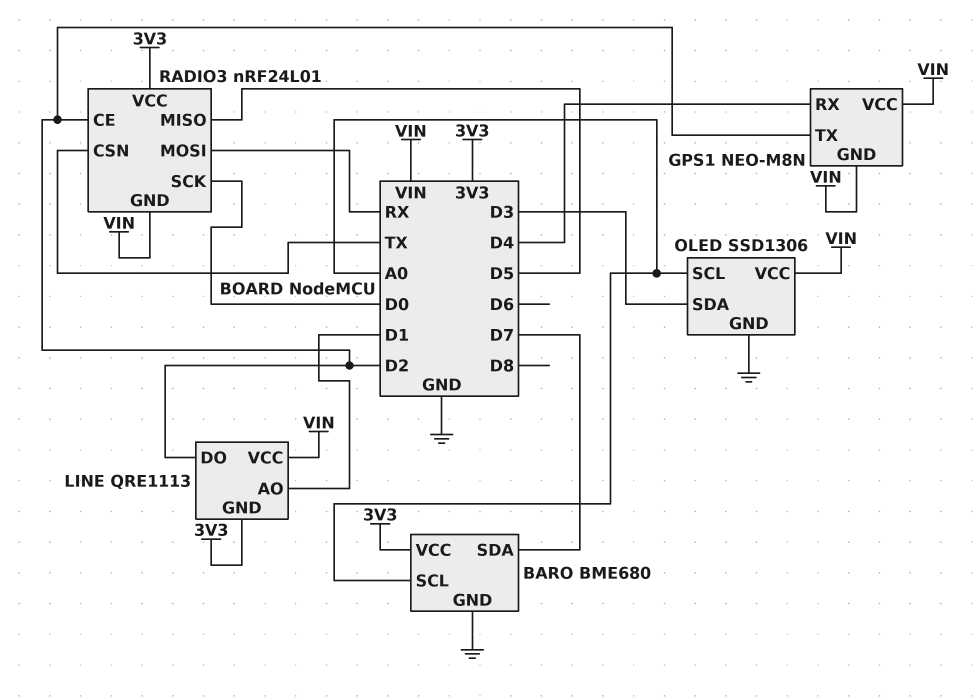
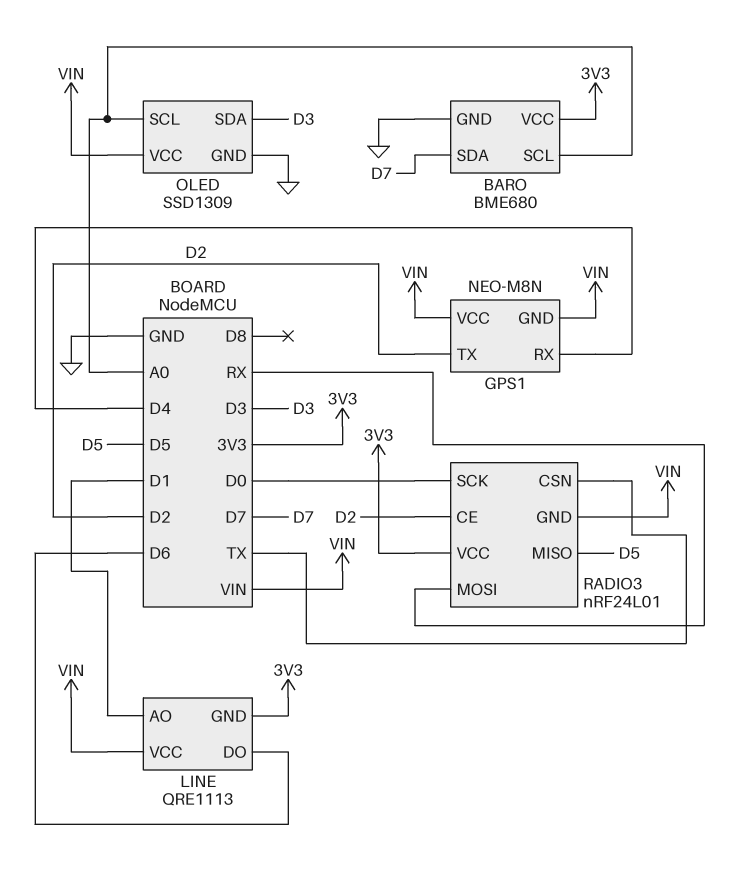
LINE pin DO: D2 -> D6
OLED: SSD1306 -> SSD1309

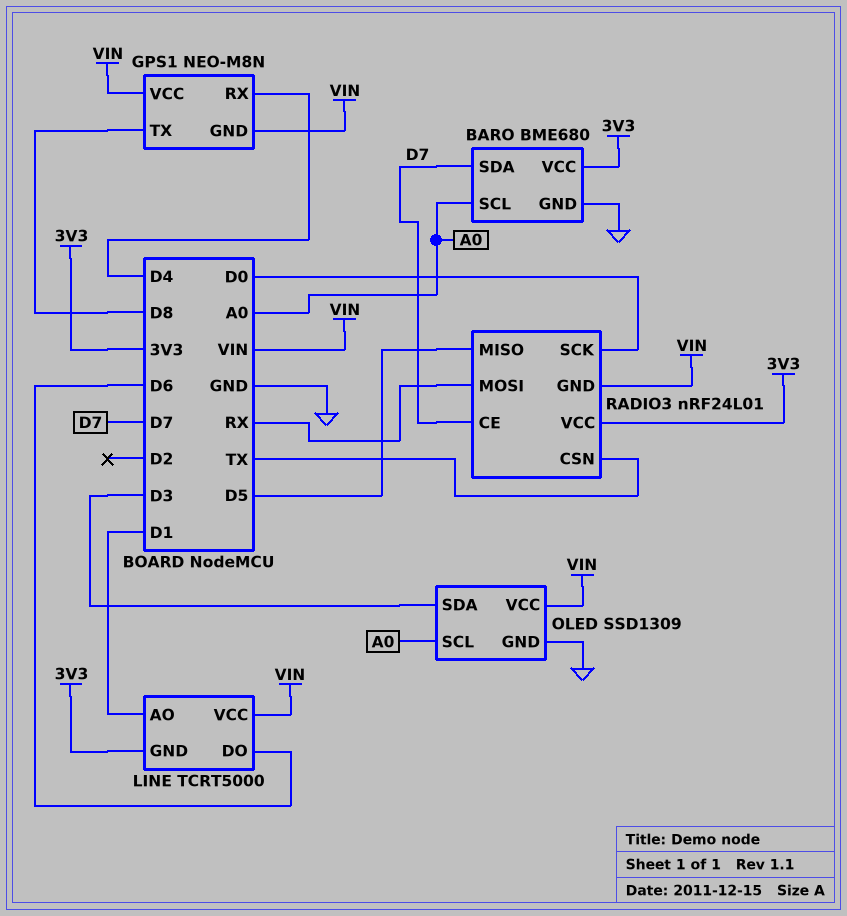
GPS1 pin TX: D2 -> D8
LINE: QRE1113 -> TCRT5000
RADIO3 pin CE: D2 -> D7

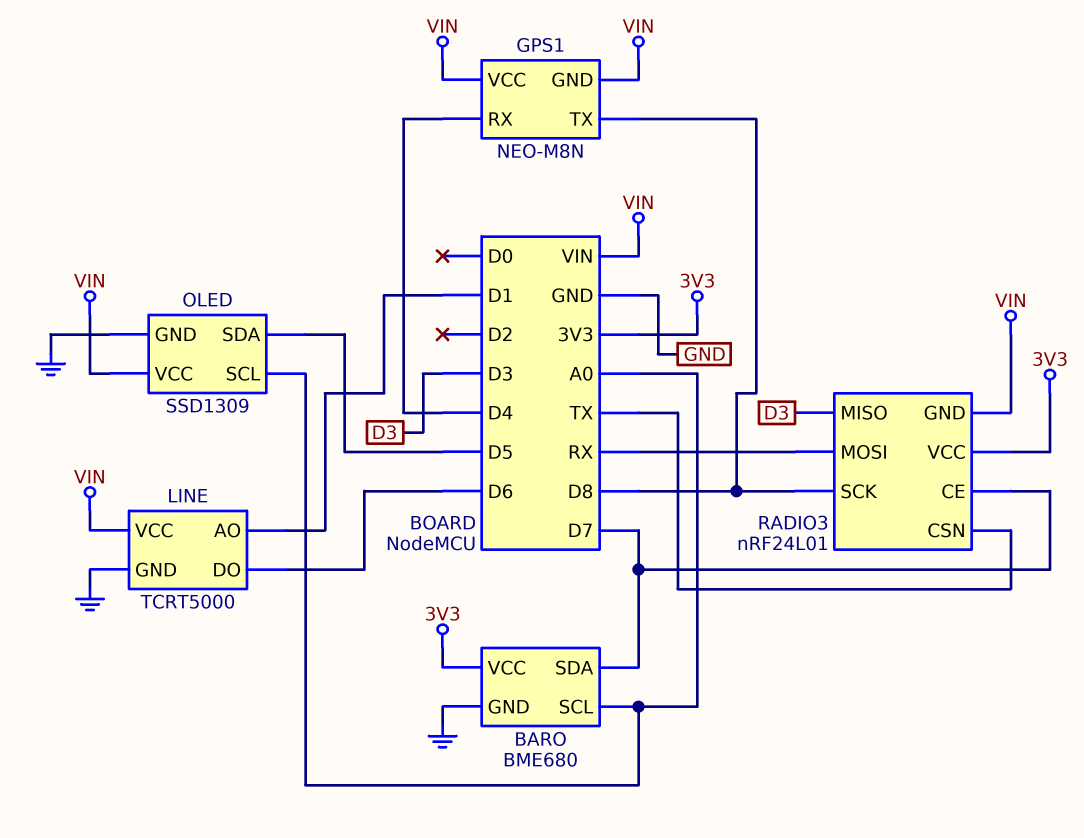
LINE pin GND: 3V3 -> GND
OLED pin SDA: D3 -> D5
RADIO3 pin MISO: D5 -> D3
RADIO3 pin SCK: D0 -> D8

